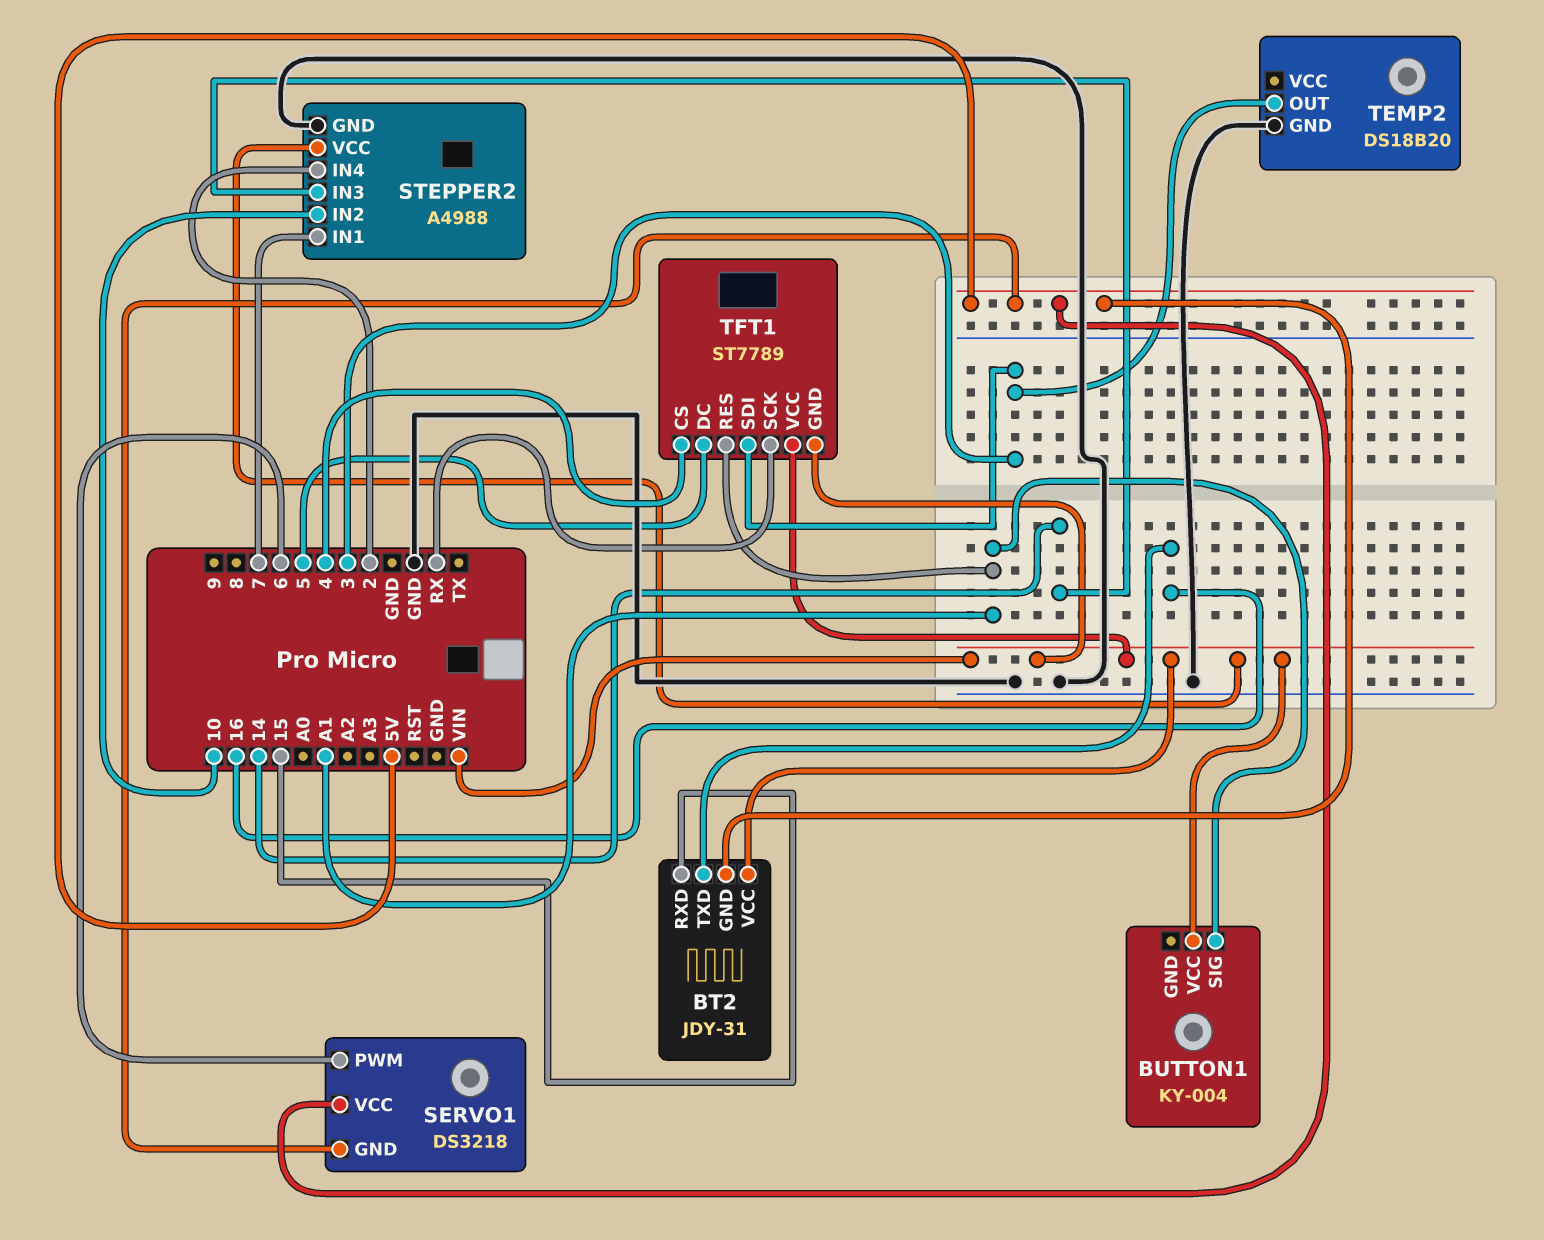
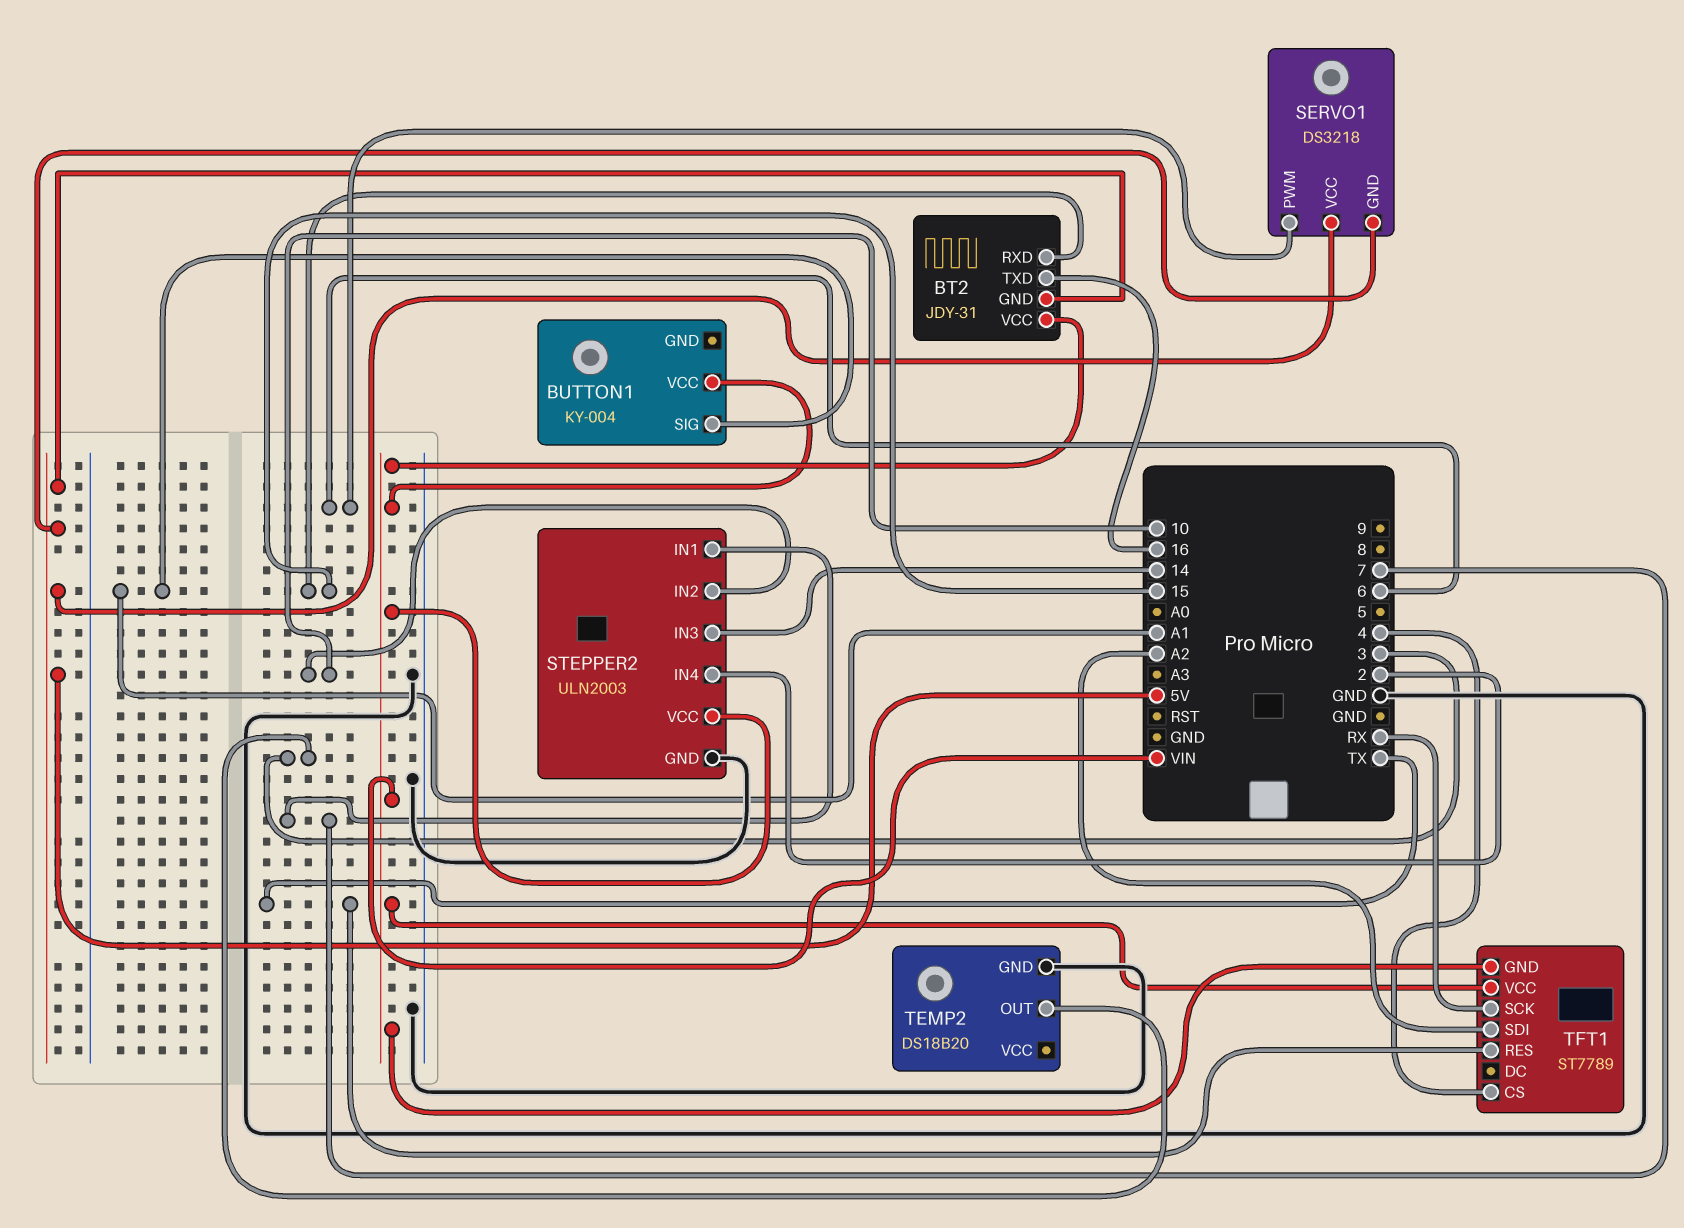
STEPPER2: A4988 -> ULN2003
TFT1 pin DC: 5 -> none
TFT1 pin RES: A1 -> TX
TFT1 pin SDI: 3 -> A2

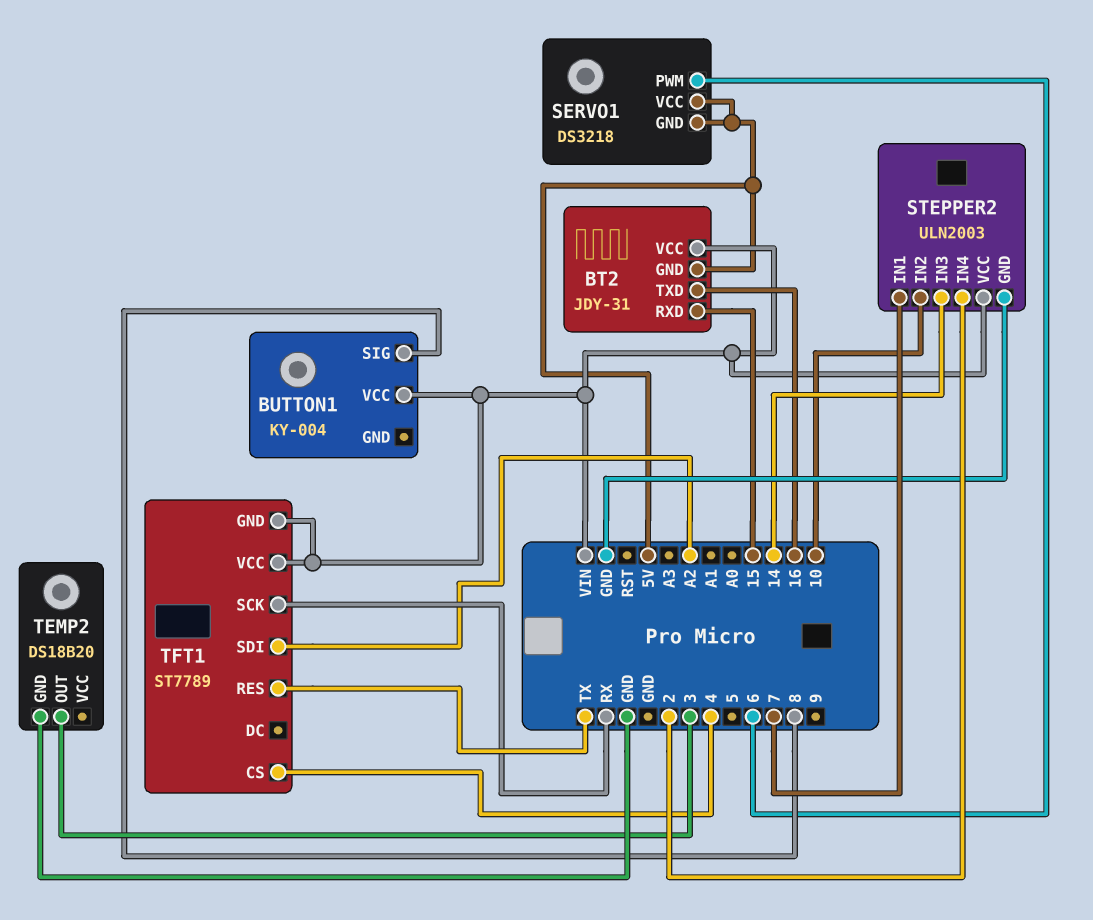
BUTTON1 pin SIG: A1 -> 8

